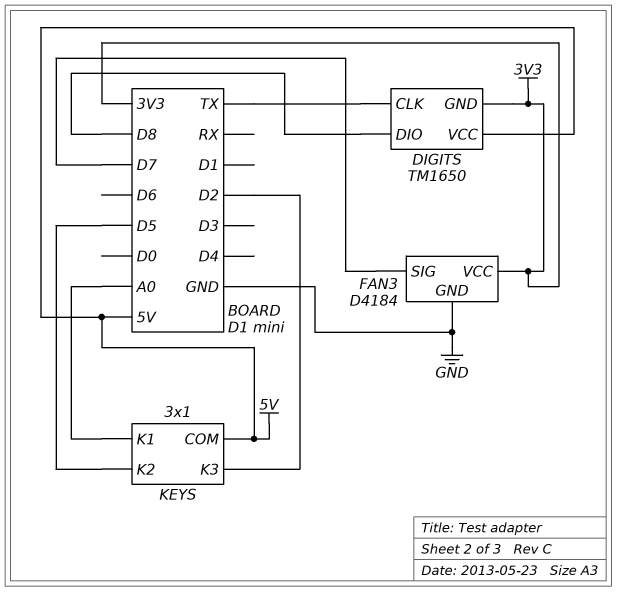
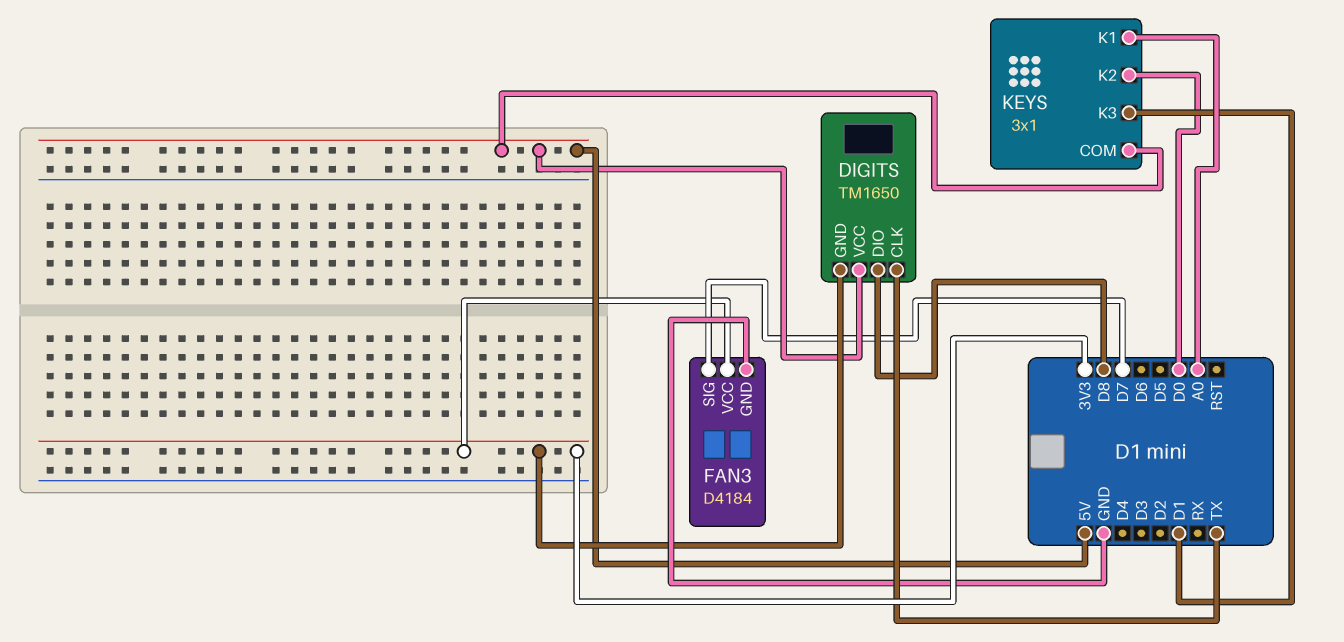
KEYS pin K2: D5 -> D0
KEYS pin K3: D2 -> D1

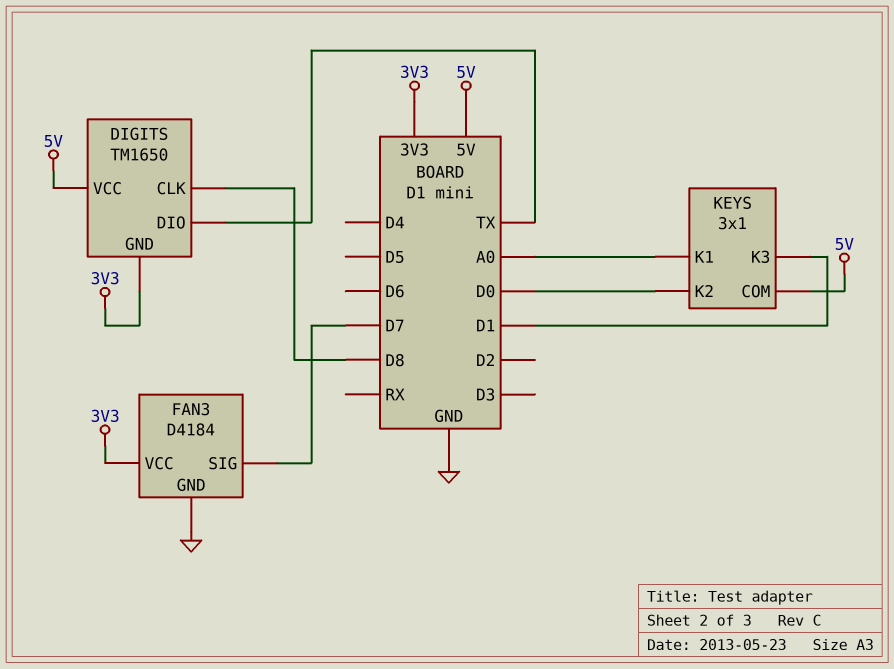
DIGITS pin CLK: TX -> D8
DIGITS pin DIO: D8 -> TX

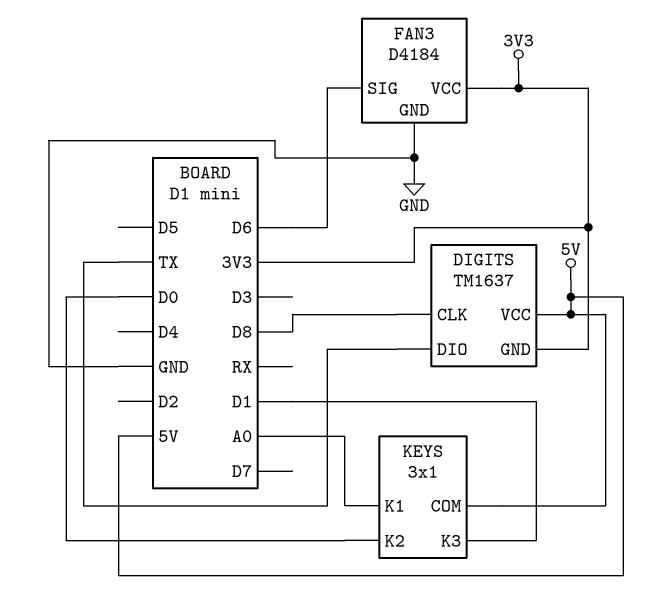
DIGITS: TM1650 -> TM1637
FAN3 pin SIG: D7 -> D6

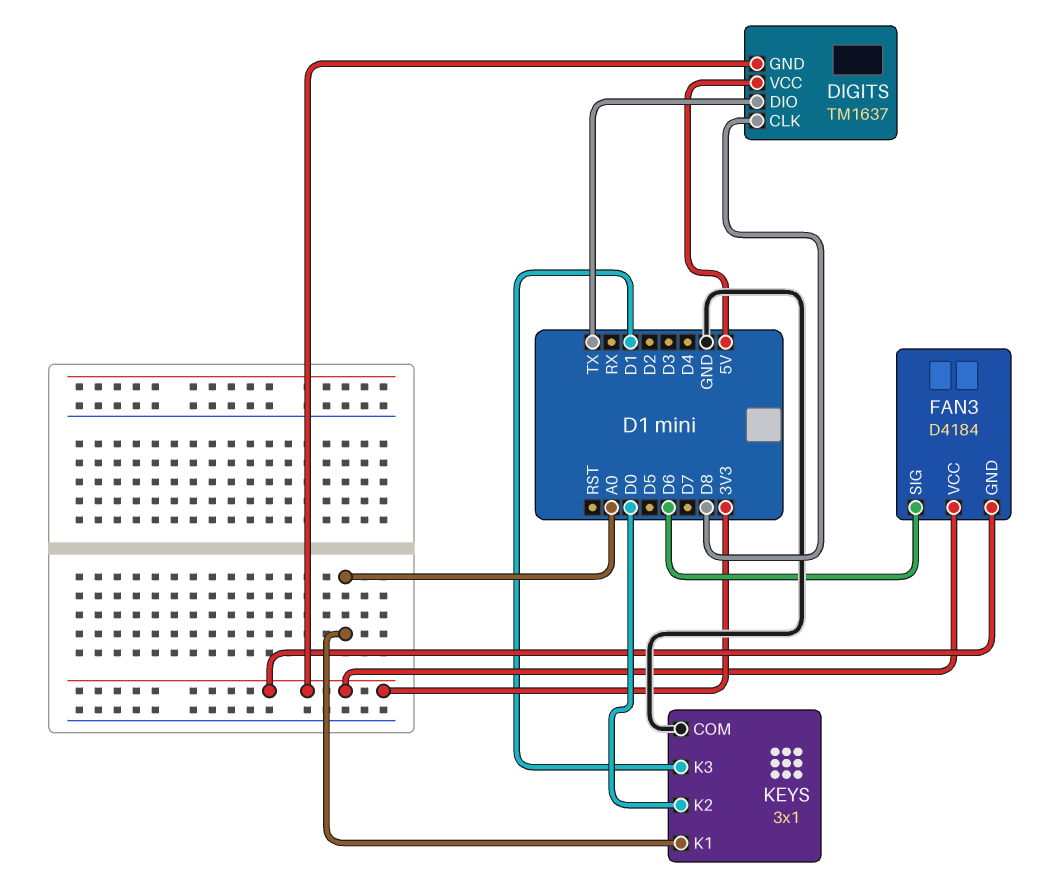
FAN3 pin GND: GND -> 3V3
KEYS pin COM: 5V -> GND

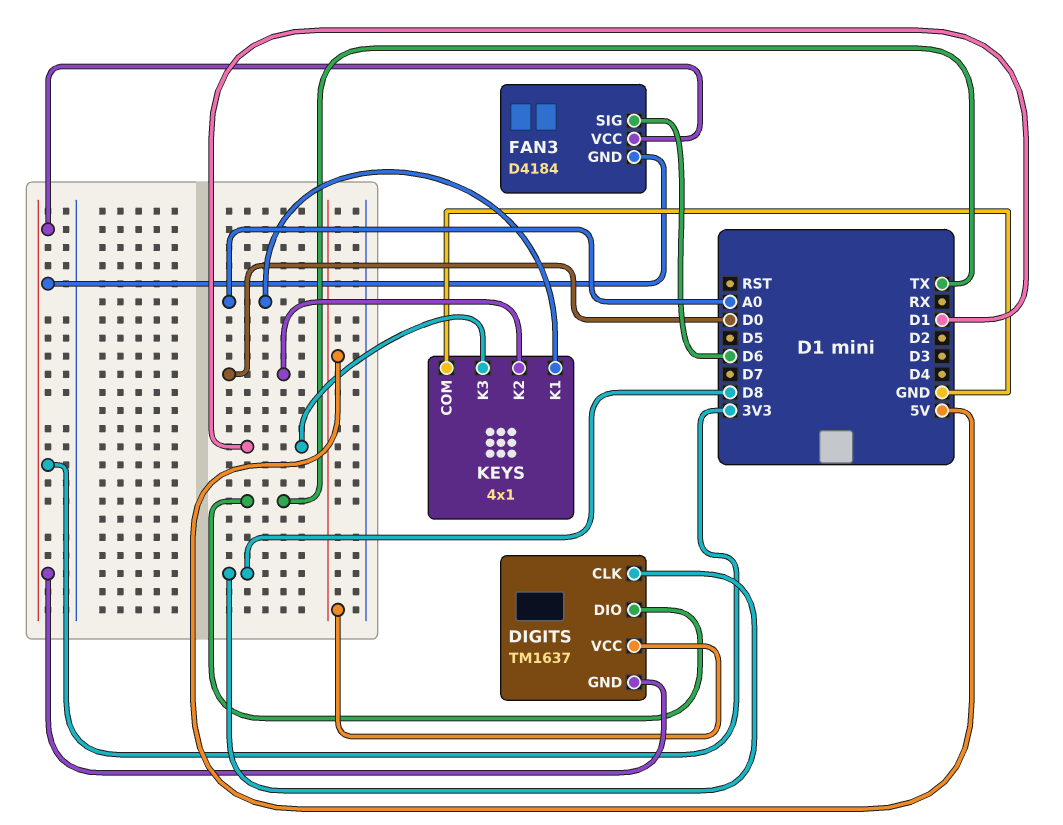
KEYS: 3x1 -> 4x1

